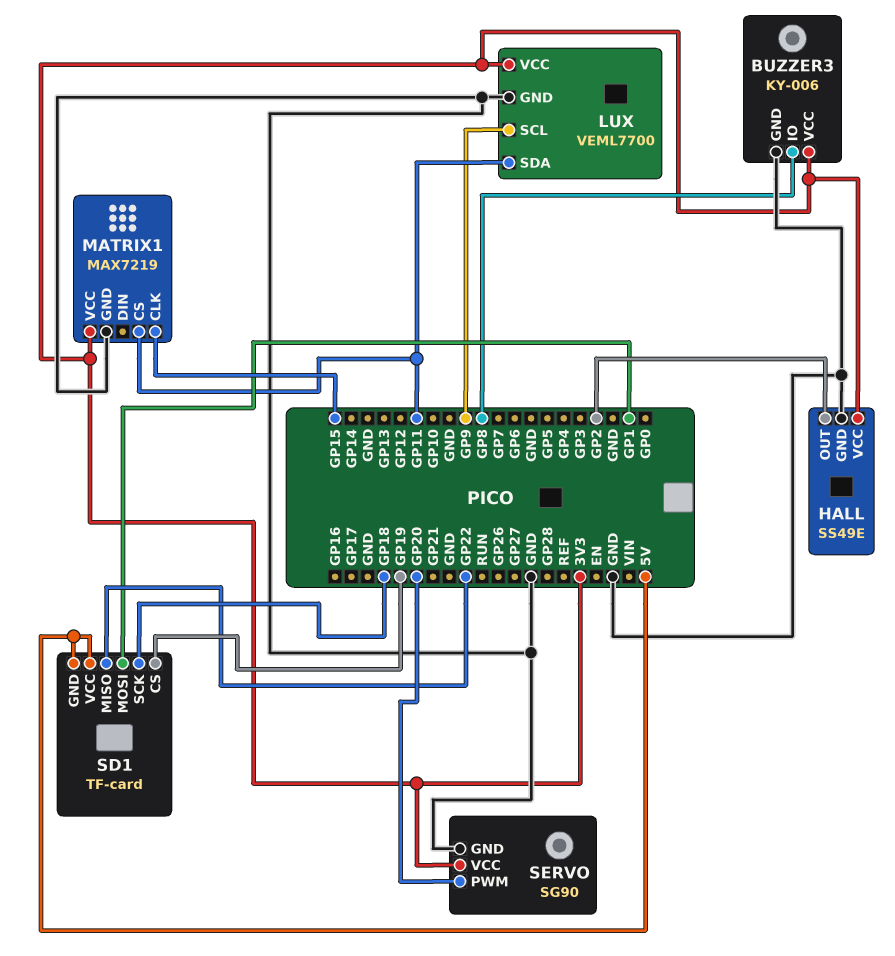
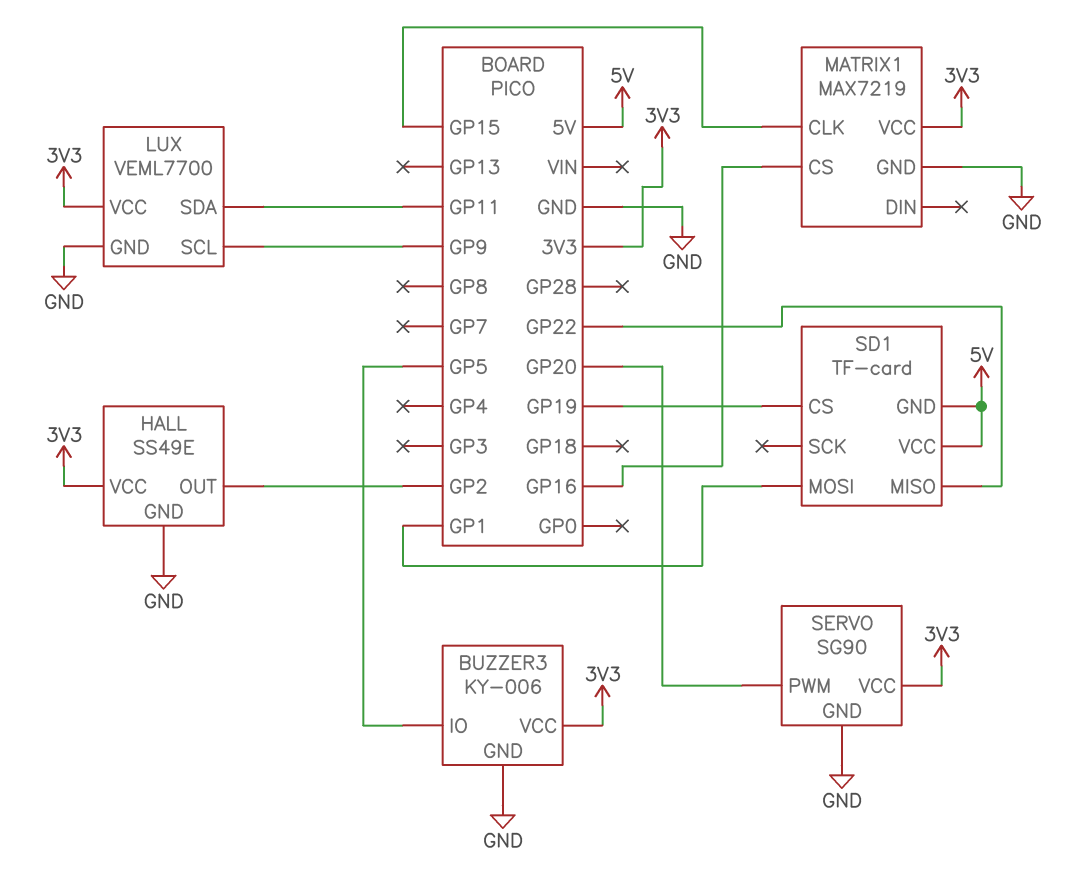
BUZZER3 pin IO: GP8 -> GP5
MATRIX1 pin CS: GP11 -> GP16
SD1 pin SCK: GP18 -> none

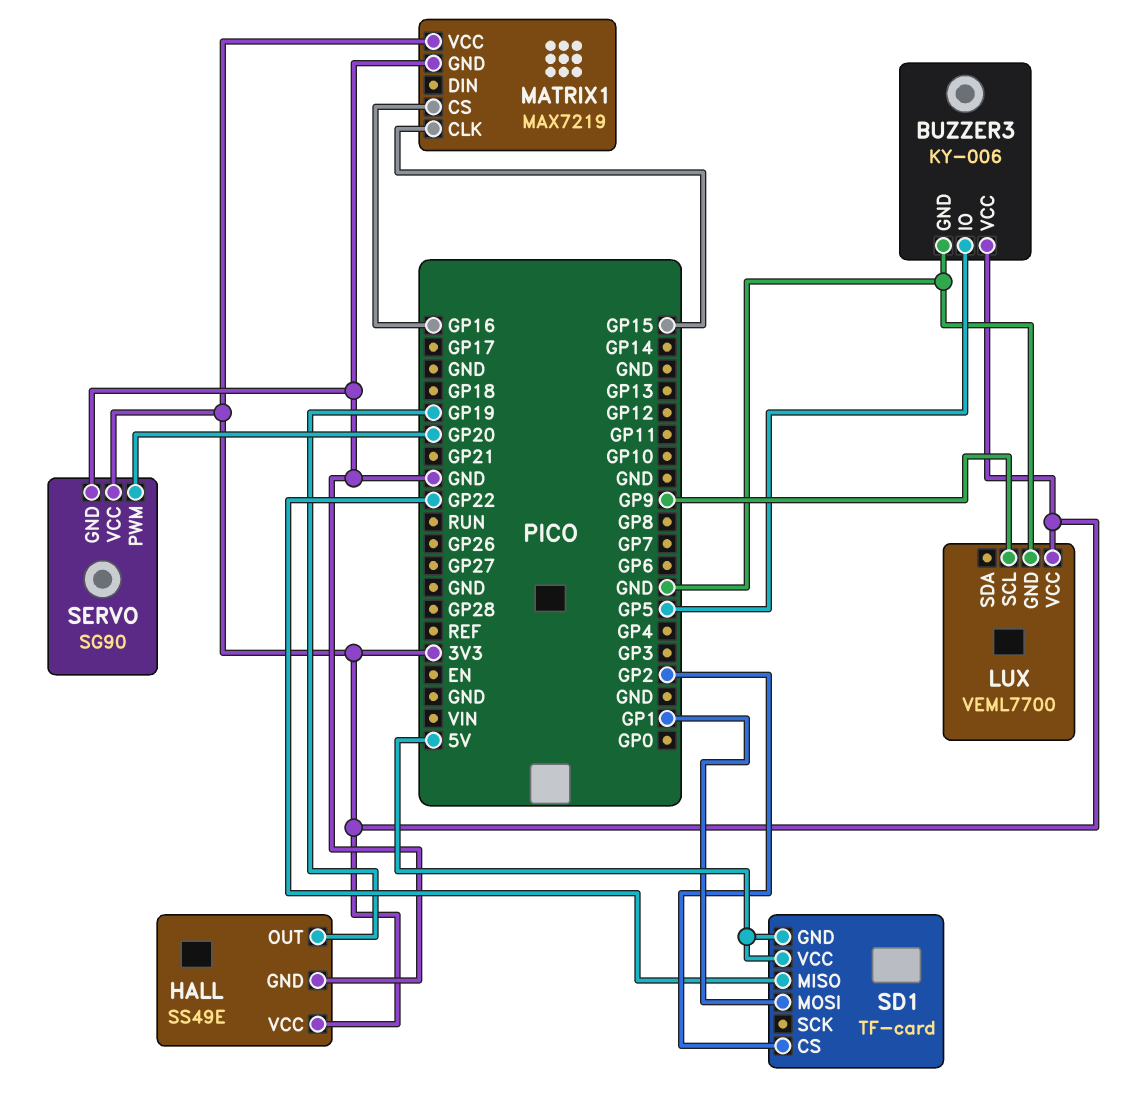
HALL pin OUT: GP2 -> GP19
LUX pin SDA: GP11 -> none
SD1 pin CS: GP19 -> GP2

